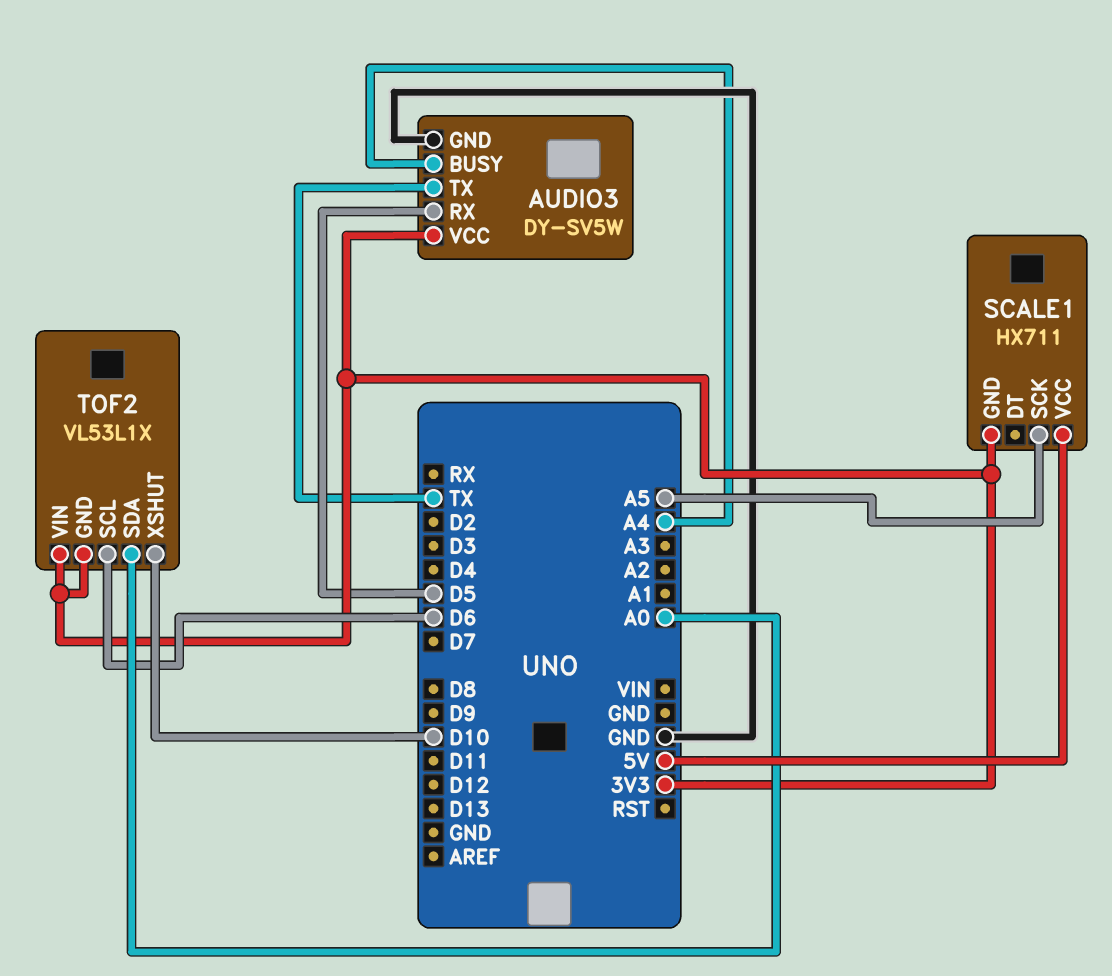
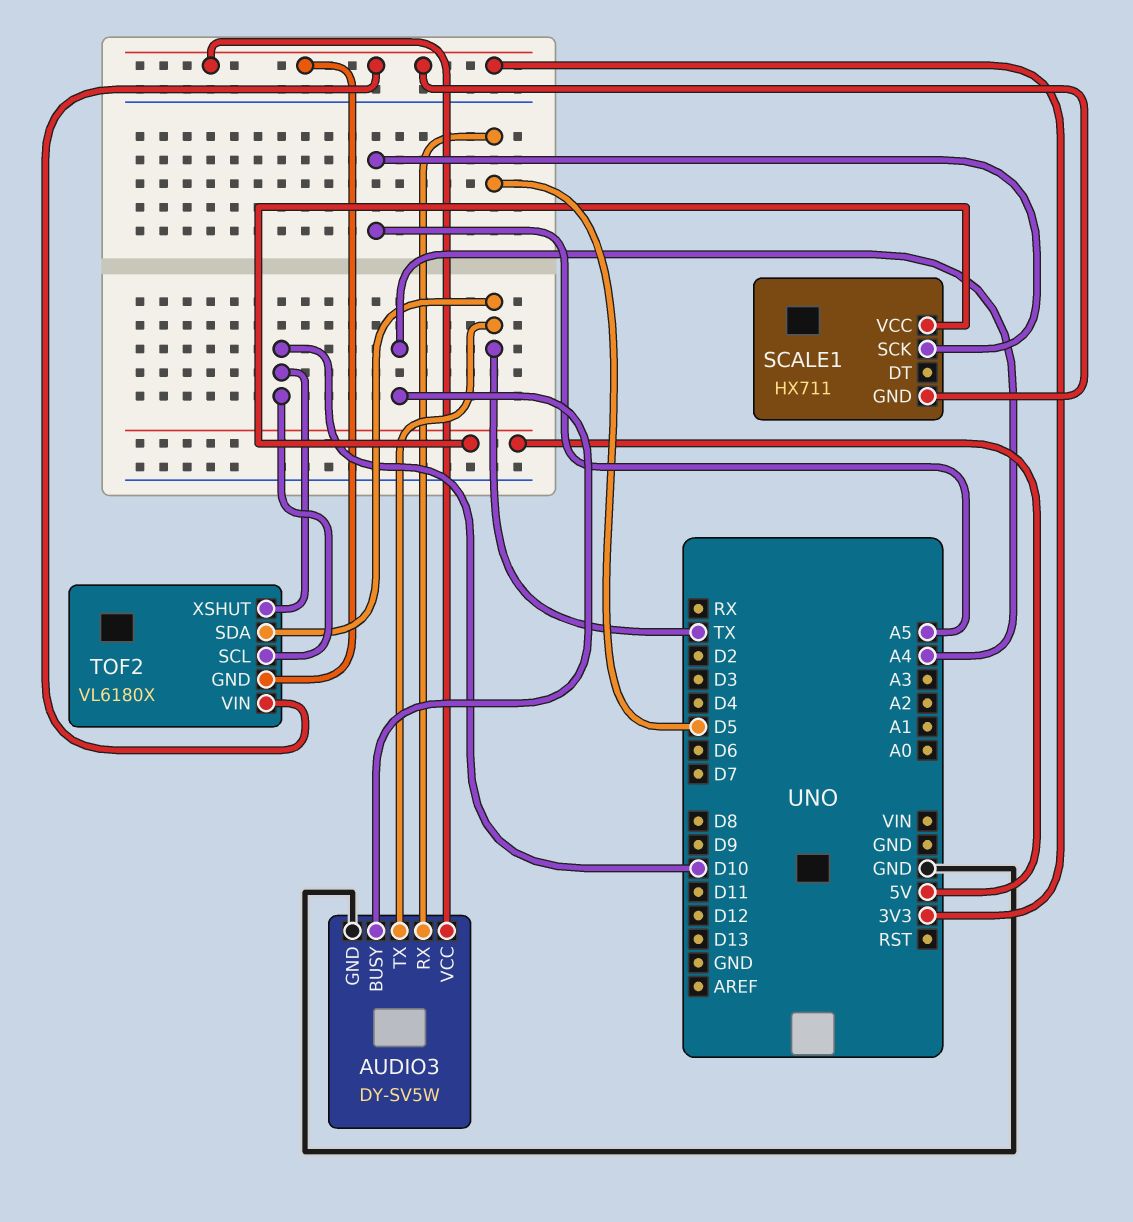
TOF2: VL53L1X -> VL6180X
TOF2 pin SCL: D6 -> D10
TOF2 pin SDA: A0 -> TX

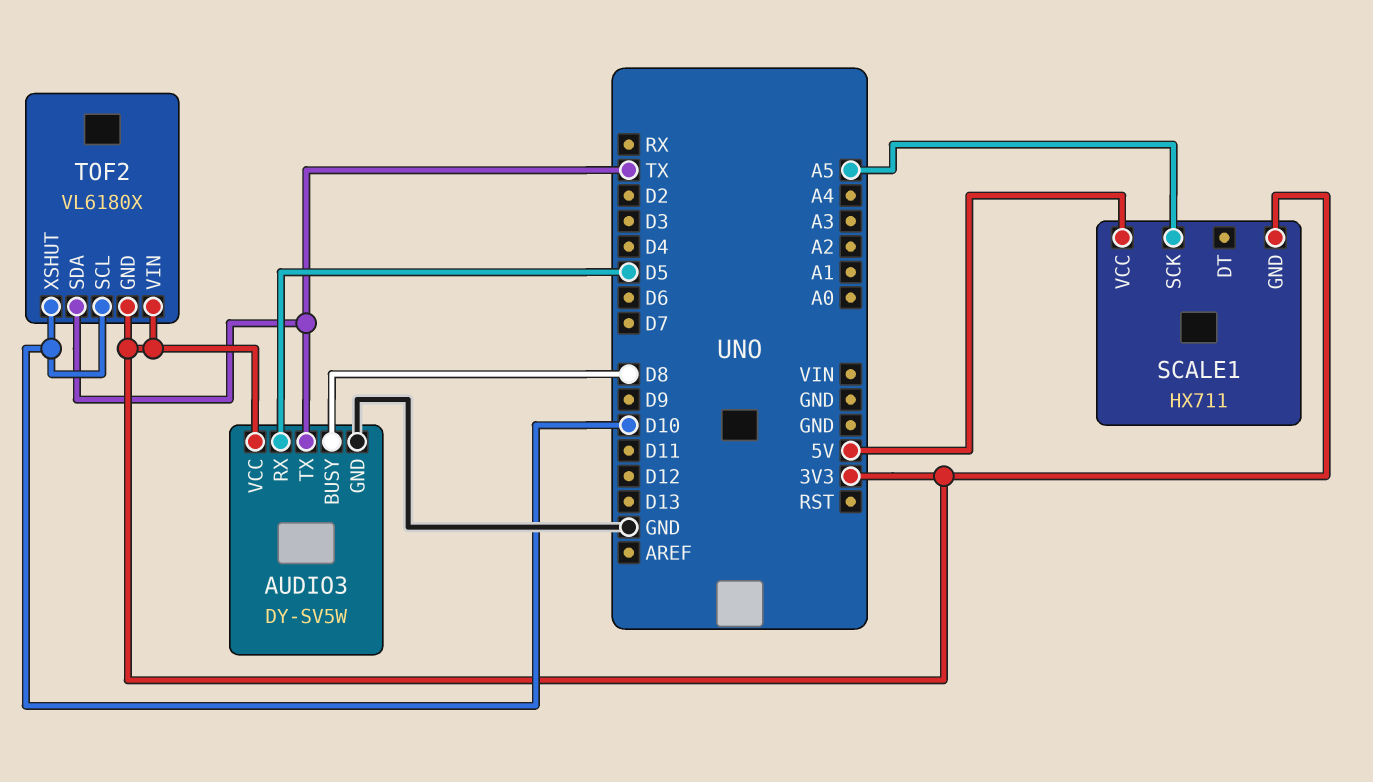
AUDIO3 pin BUSY: A4 -> D8

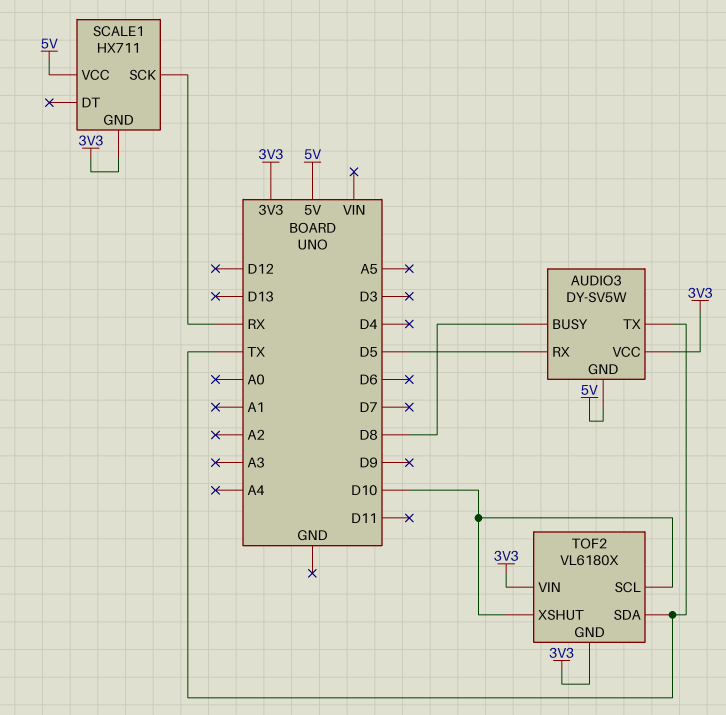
AUDIO3 pin GND: GND -> 5V
SCALE1 pin SCK: A5 -> RX

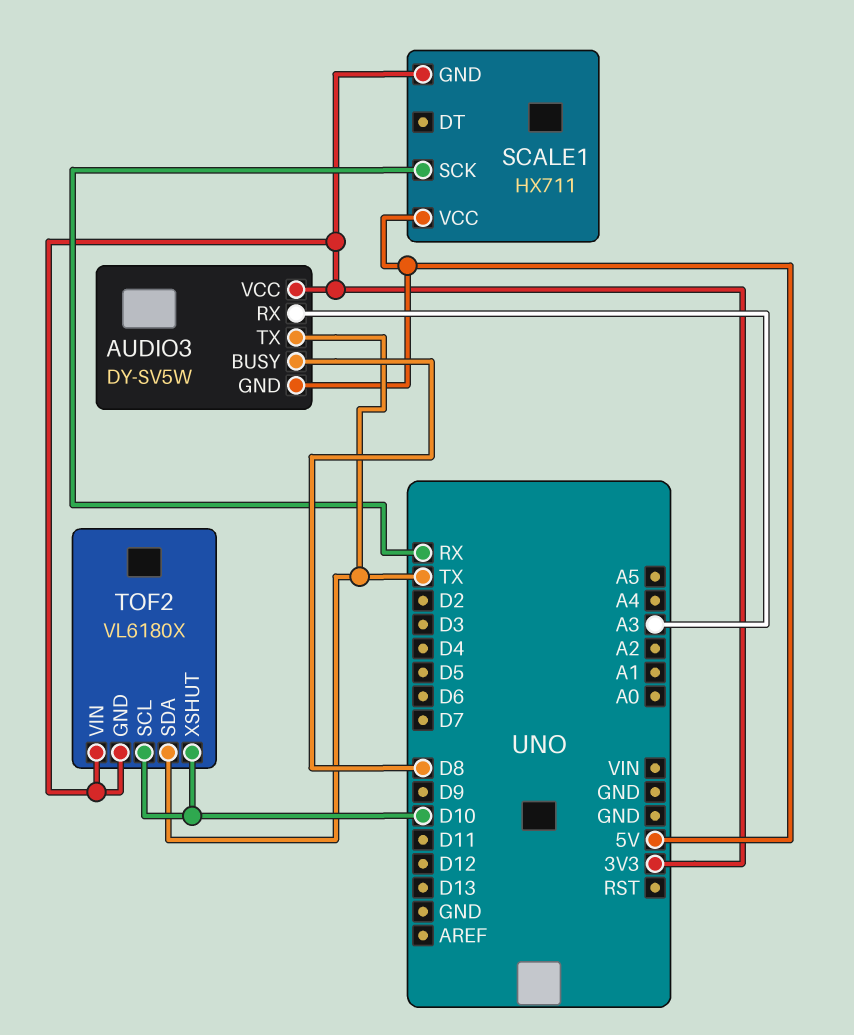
AUDIO3 pin RX: D5 -> A3

